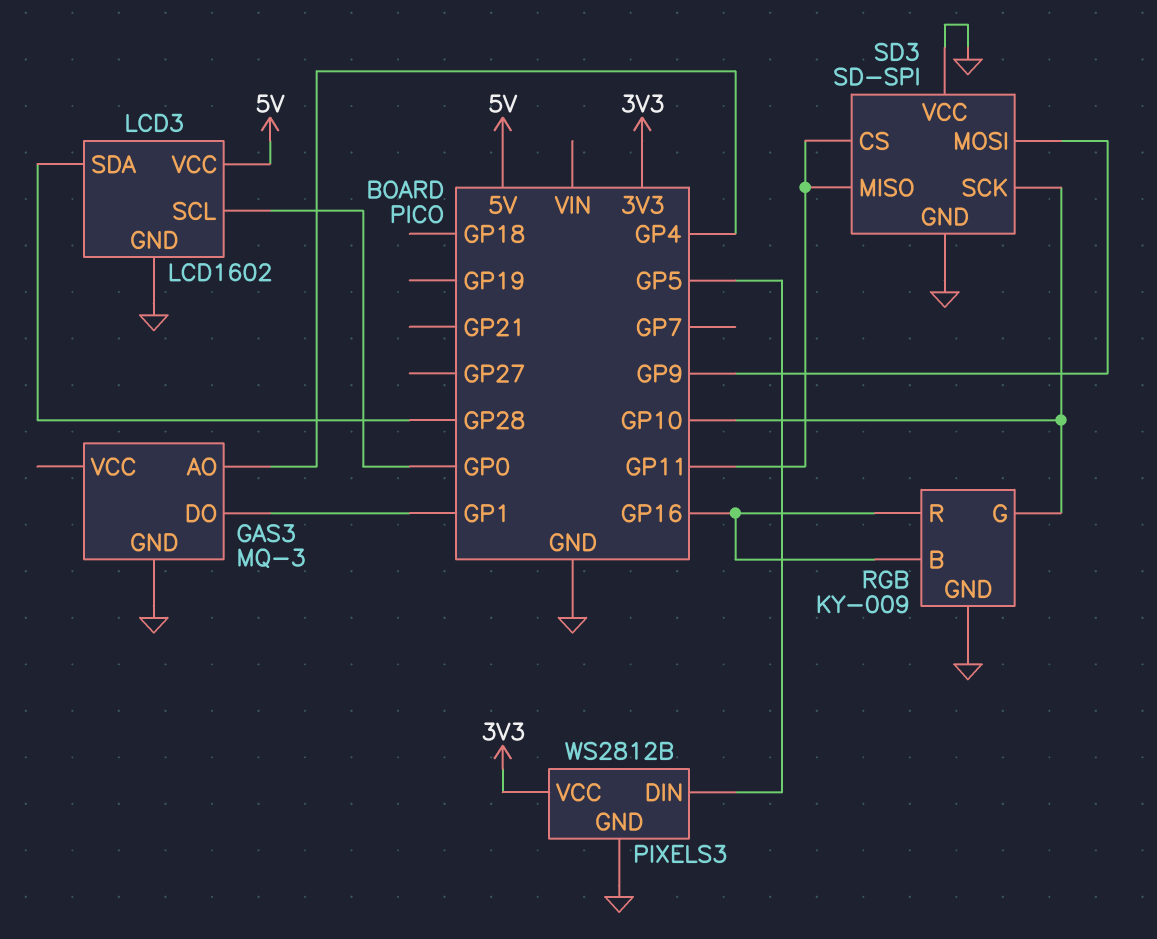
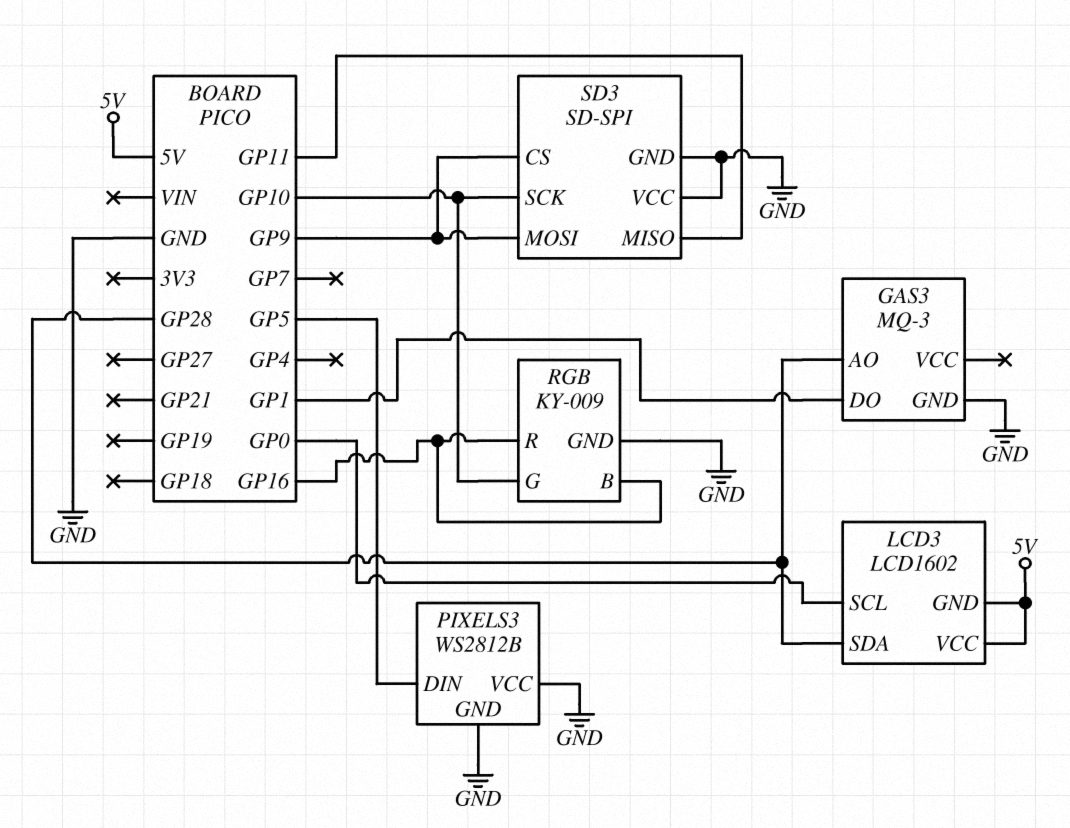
GAS3 pin AO: GP4 -> GP28
LCD3 pin GND: GND -> 5V
PIXELS3 pin VCC: 3V3 -> GND
SD3 pin CS: GP11 -> GP9

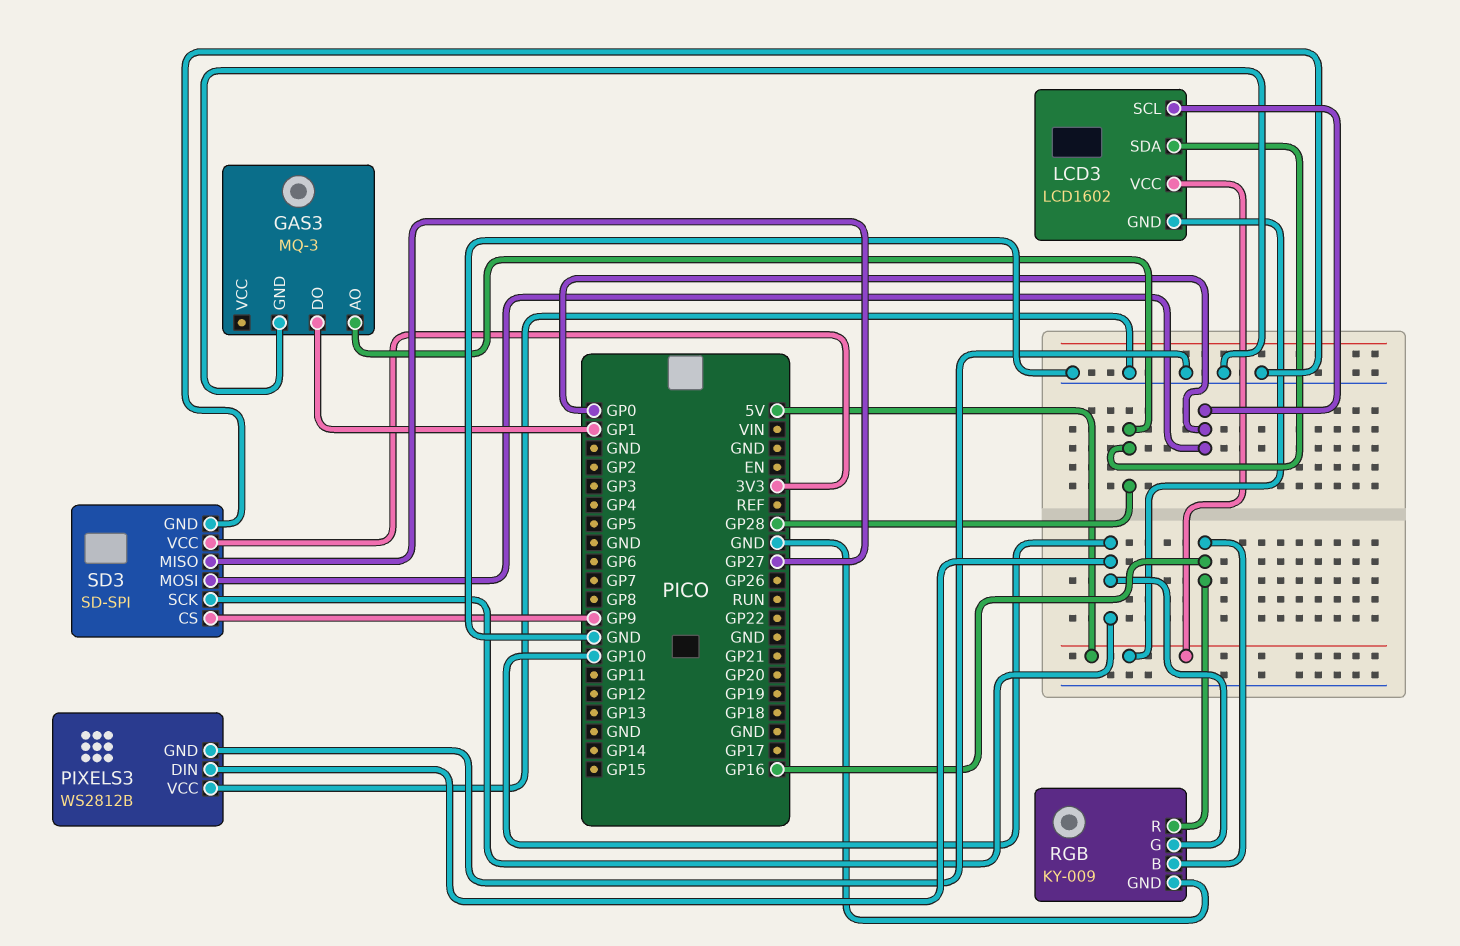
PIXELS3 pin DIN: GP5 -> GP10
SD3 pin MISO: GP11 -> GP27
SD3 pin MOSI: GP9 -> GP0
SD3 pin VCC: GND -> 3V3

